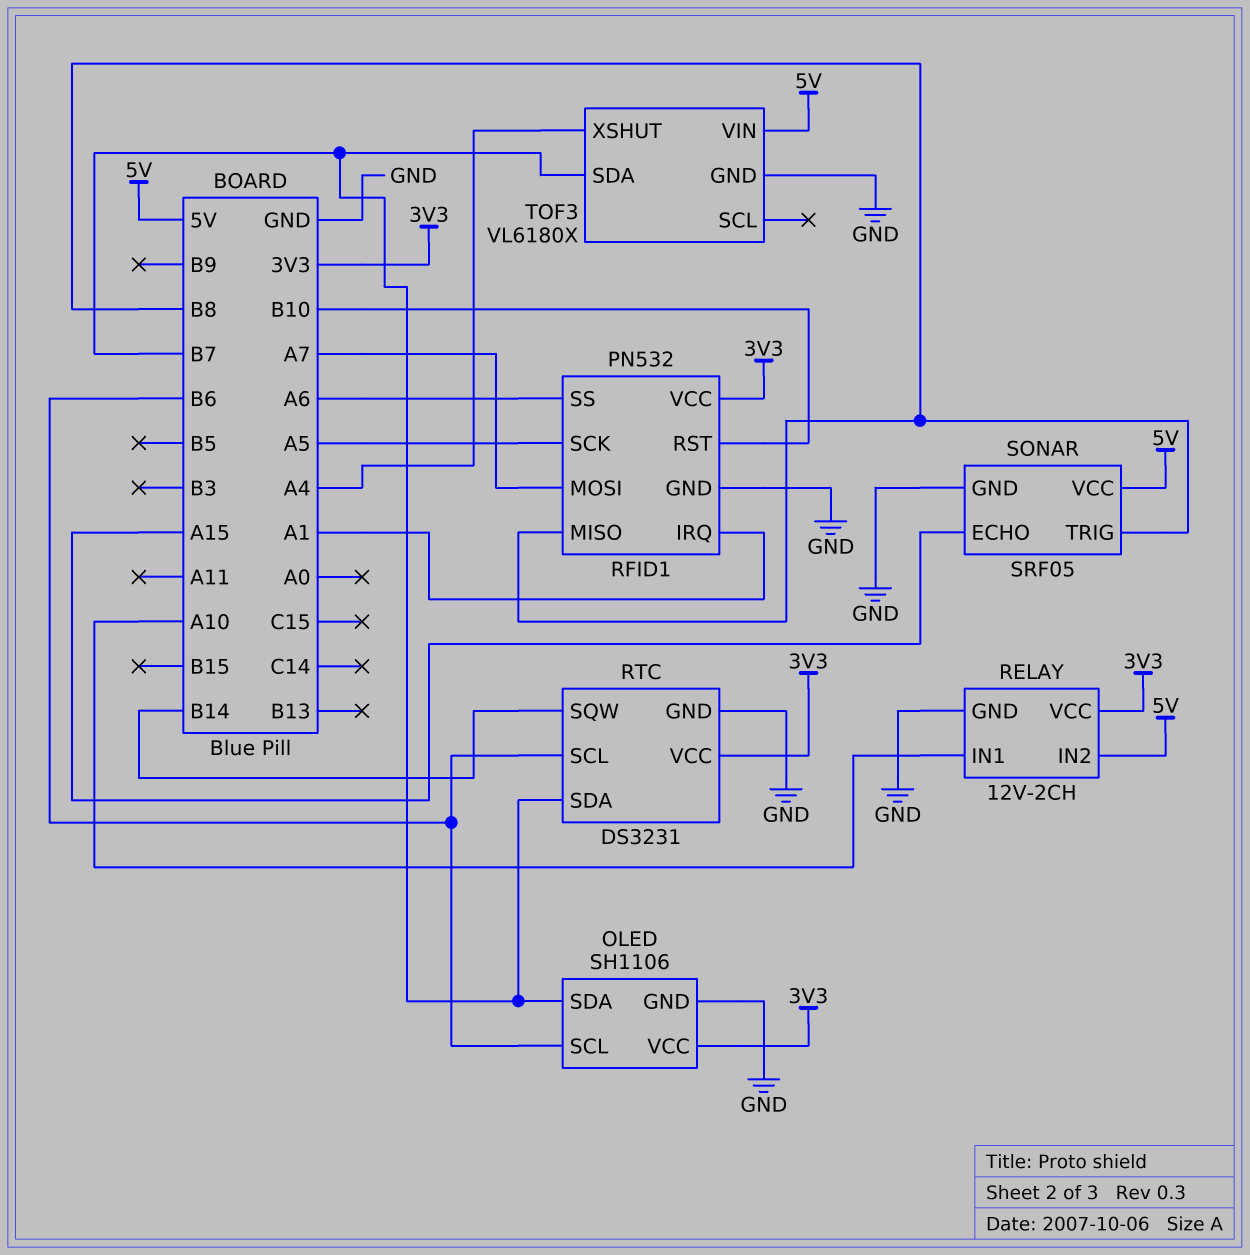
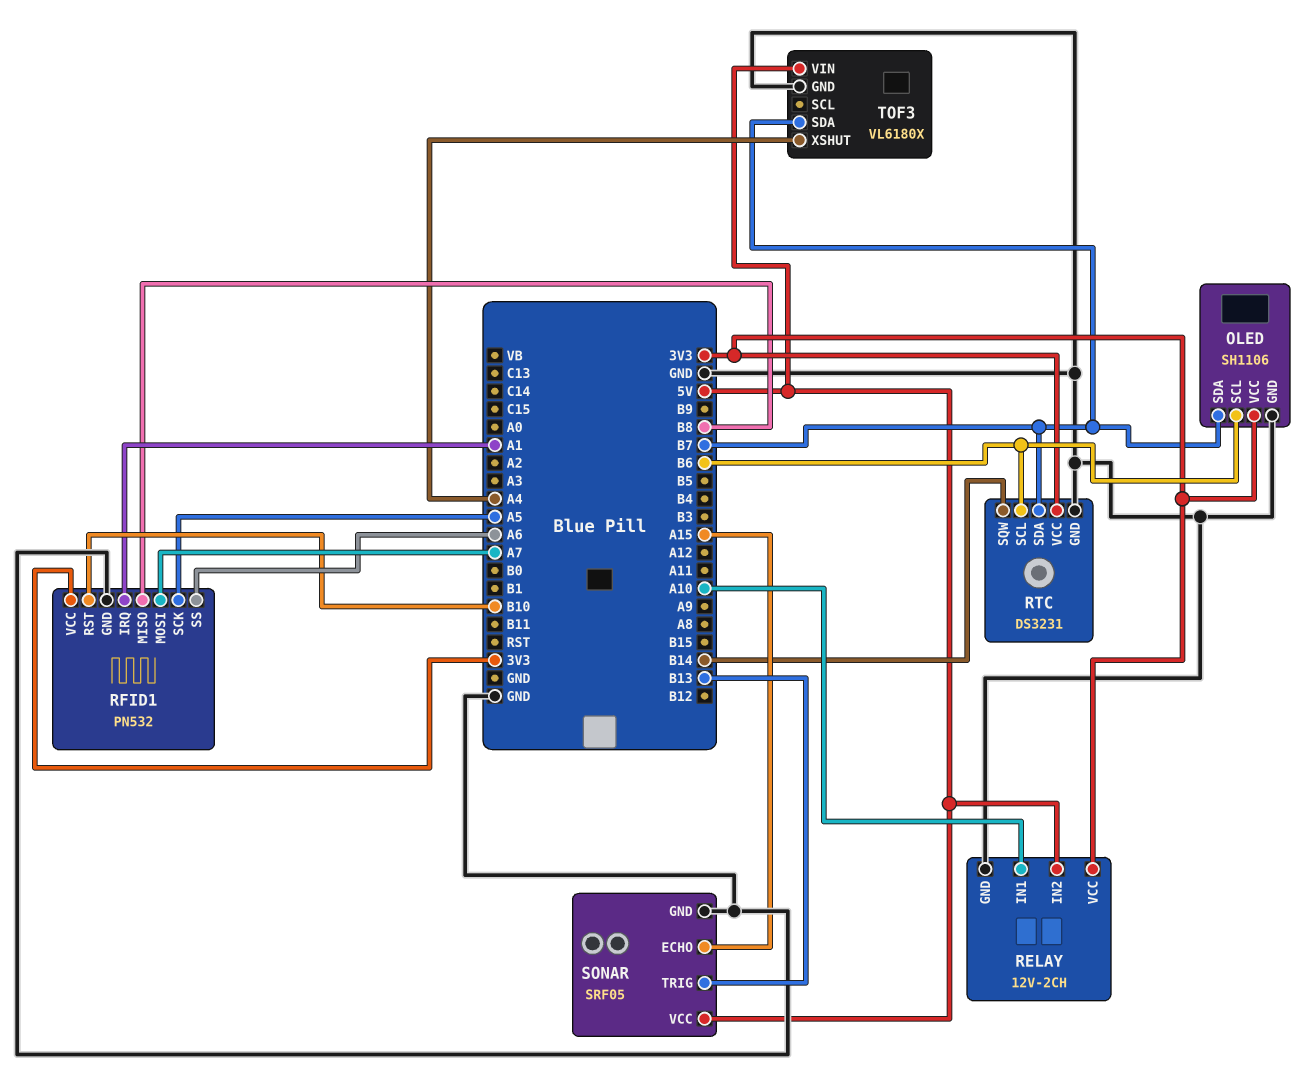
SONAR pin TRIG: B8 -> B13

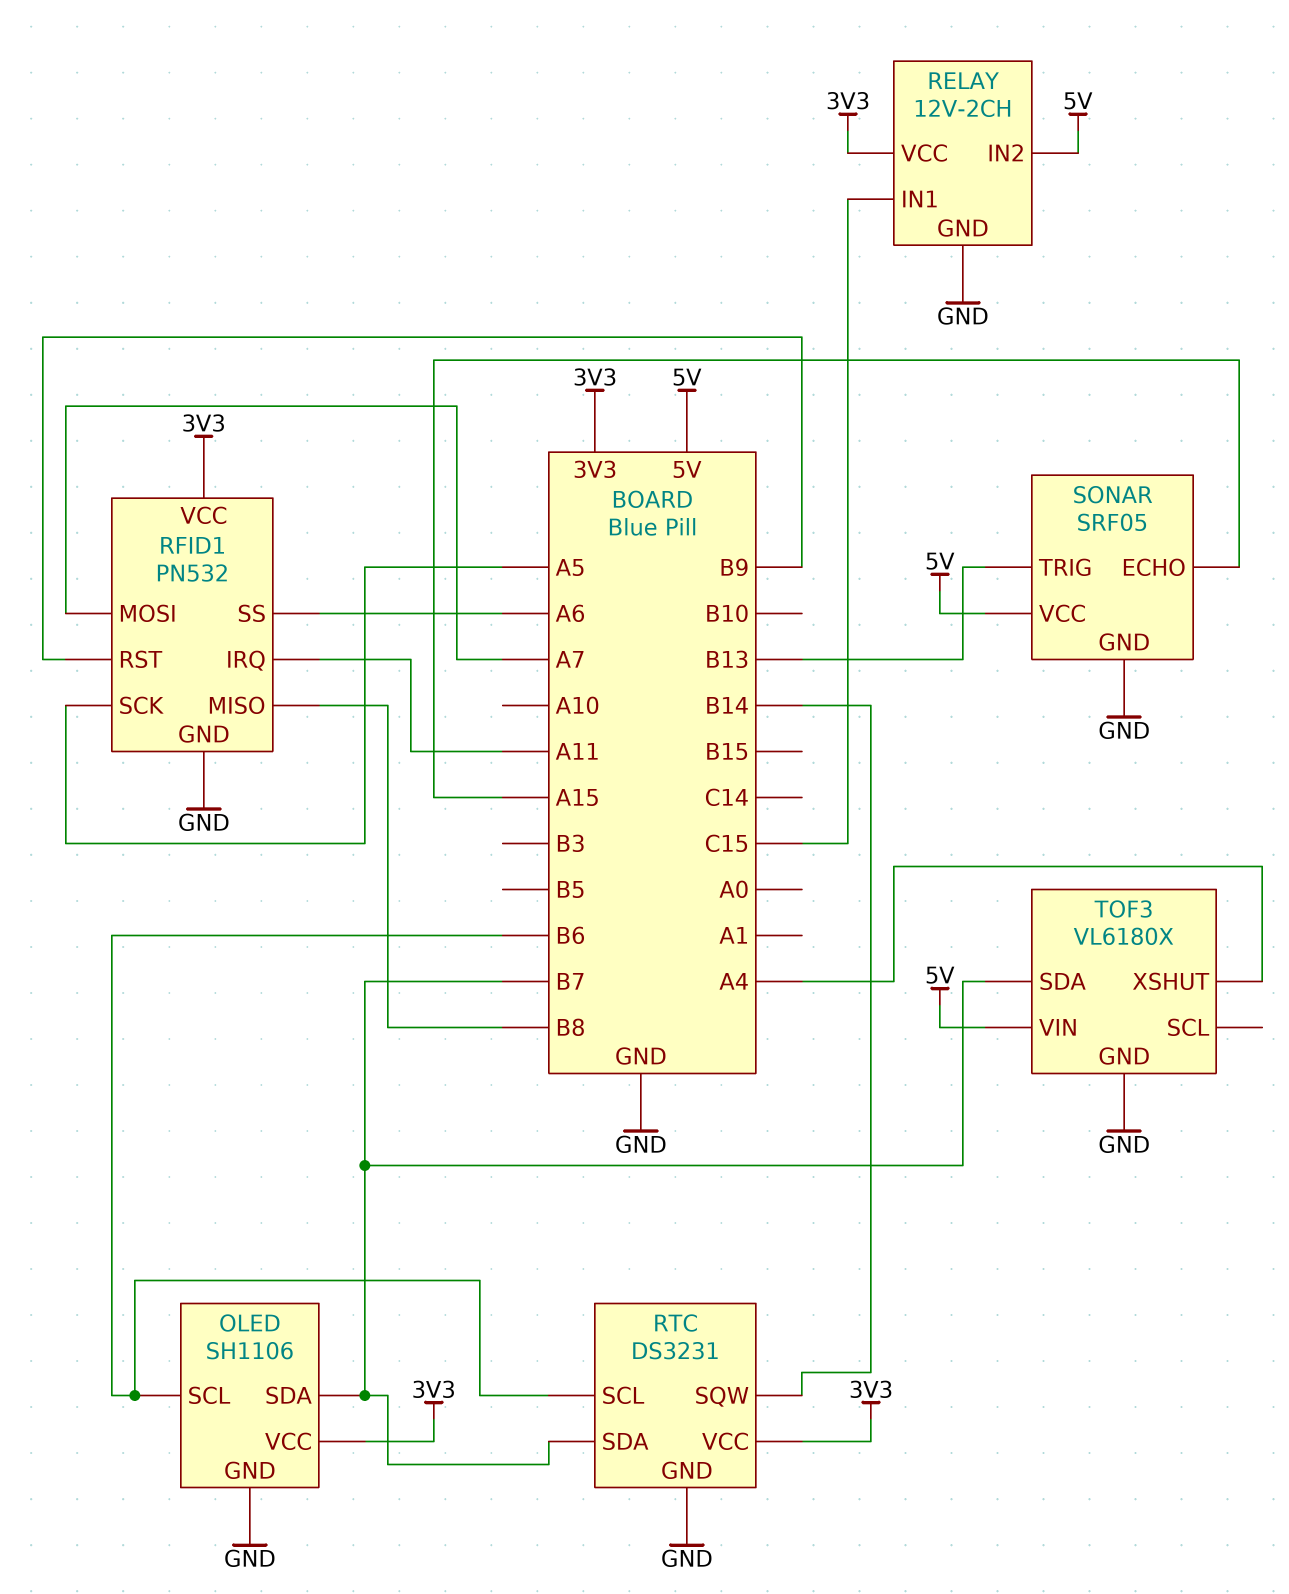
RELAY pin IN1: A10 -> C15
RFID1 pin IRQ: A1 -> A11
RFID1 pin RST: B10 -> B9

